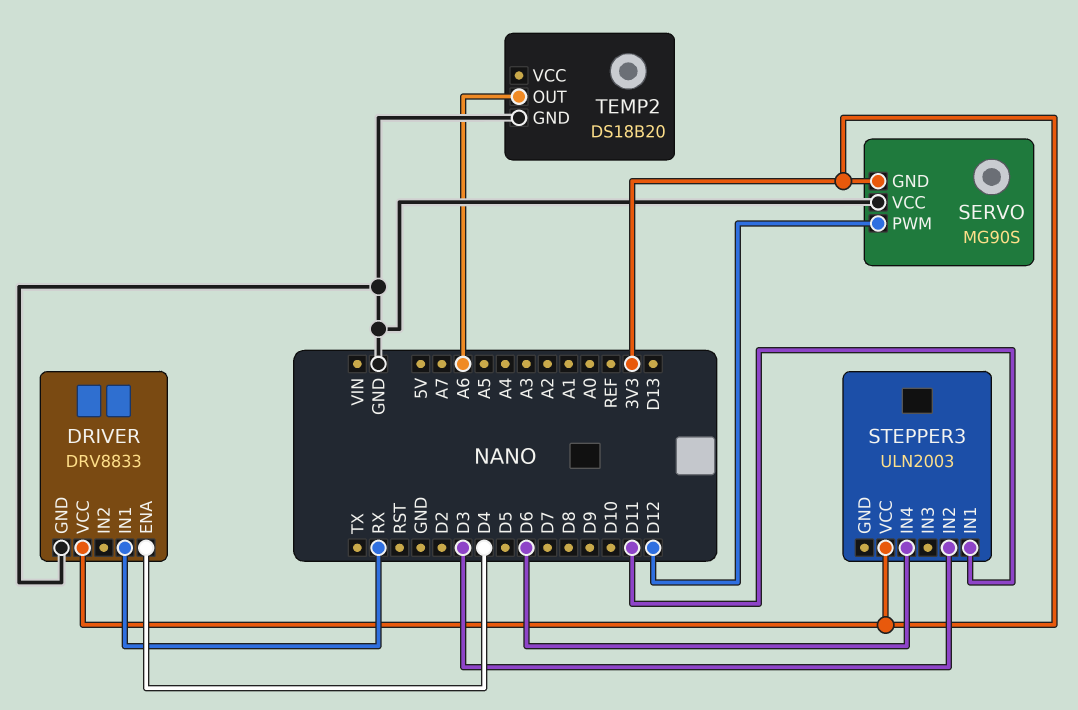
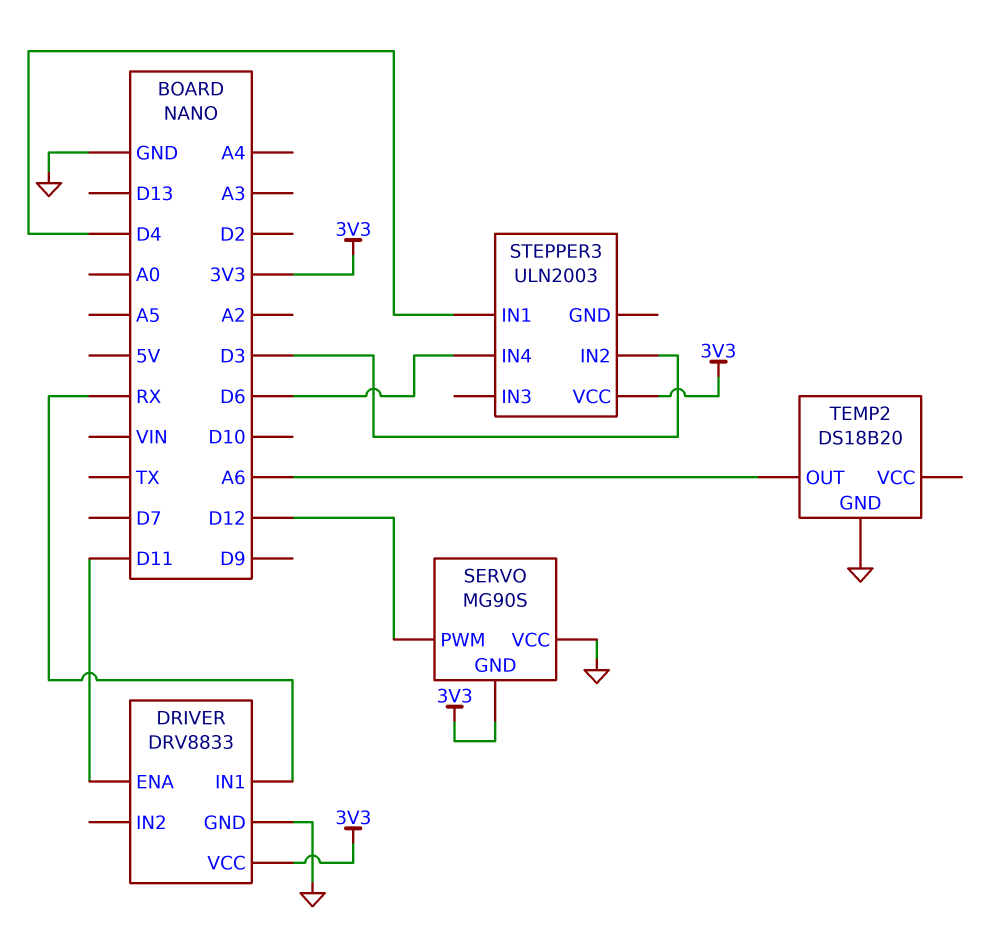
DRIVER pin ENA: D4 -> D11
STEPPER3 pin IN1: D11 -> D4

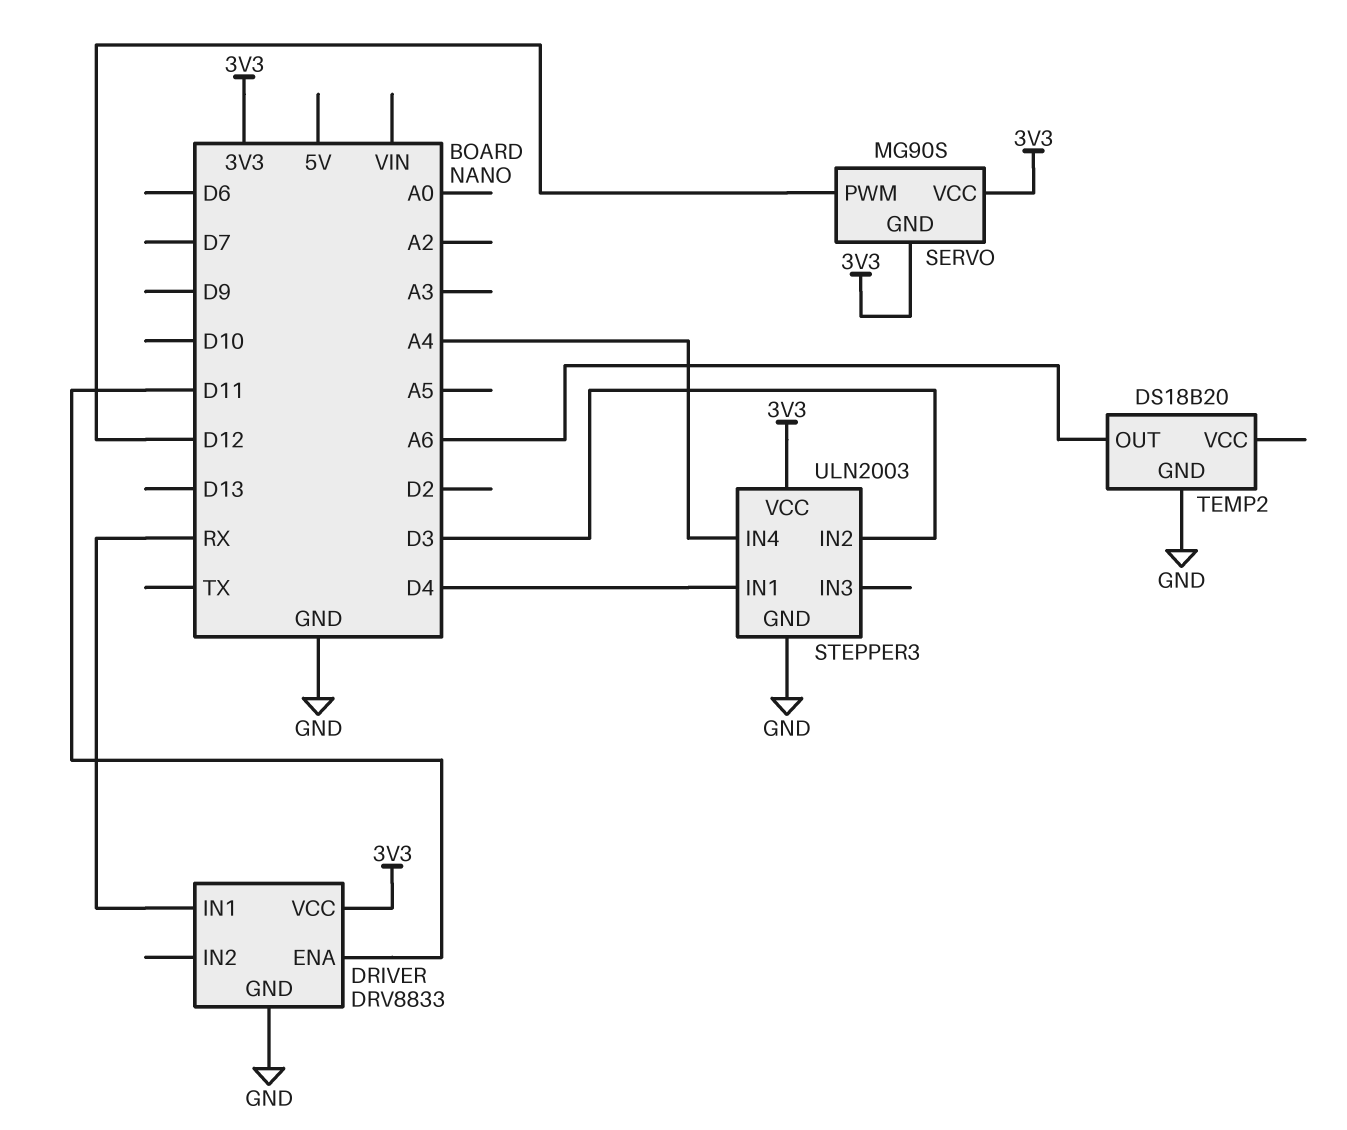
SERVO pin VCC: GND -> 3V3
STEPPER3 pin GND: none -> GND
STEPPER3 pin IN4: D6 -> A4

